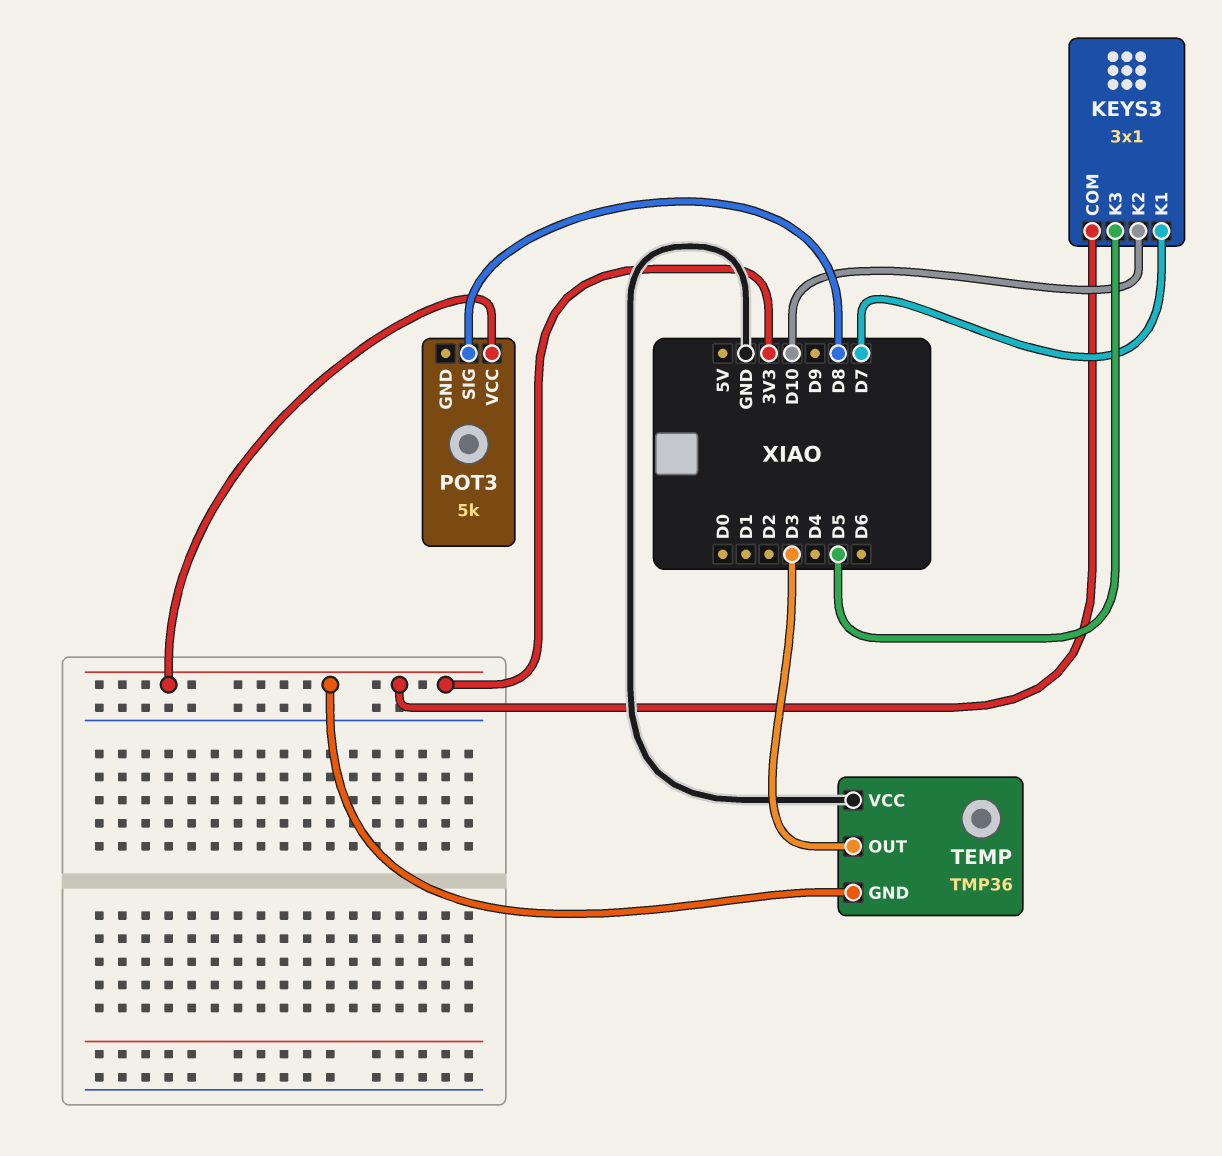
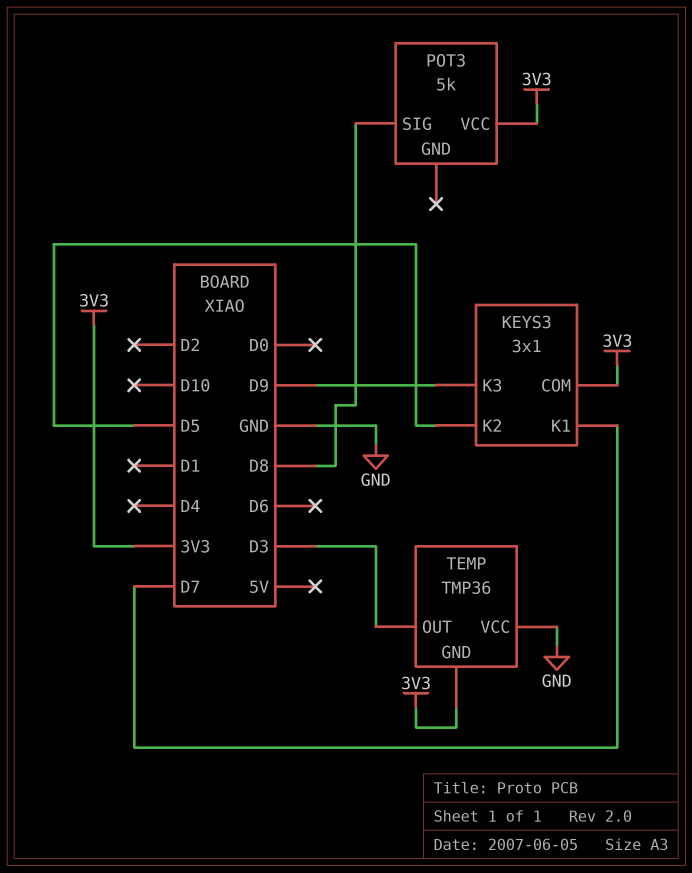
KEYS3 pin K2: D10 -> D5
KEYS3 pin K3: D5 -> D9

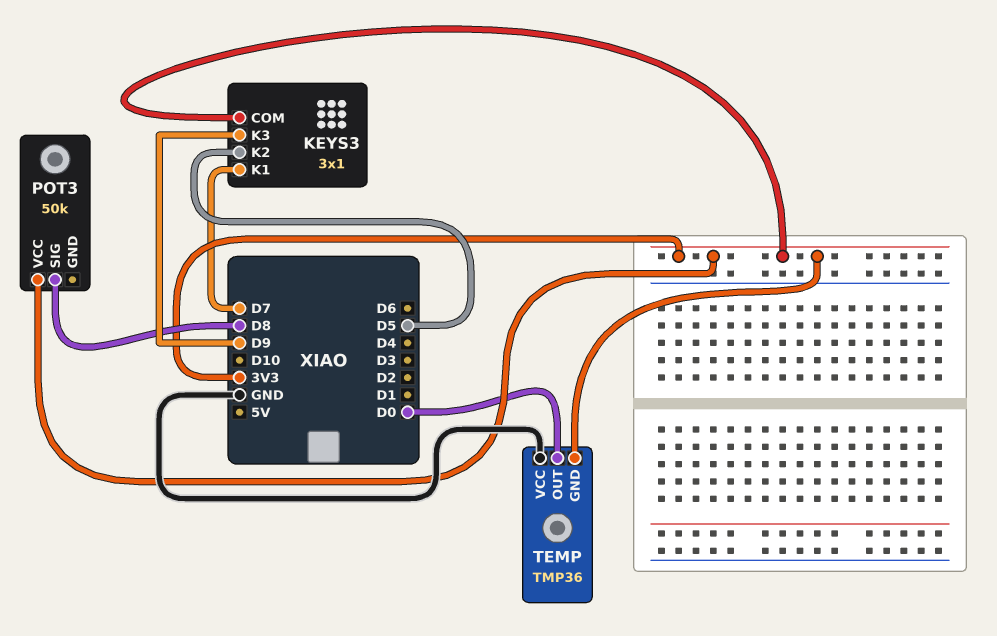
POT3: 5k -> 50k
TEMP pin OUT: D3 -> D0

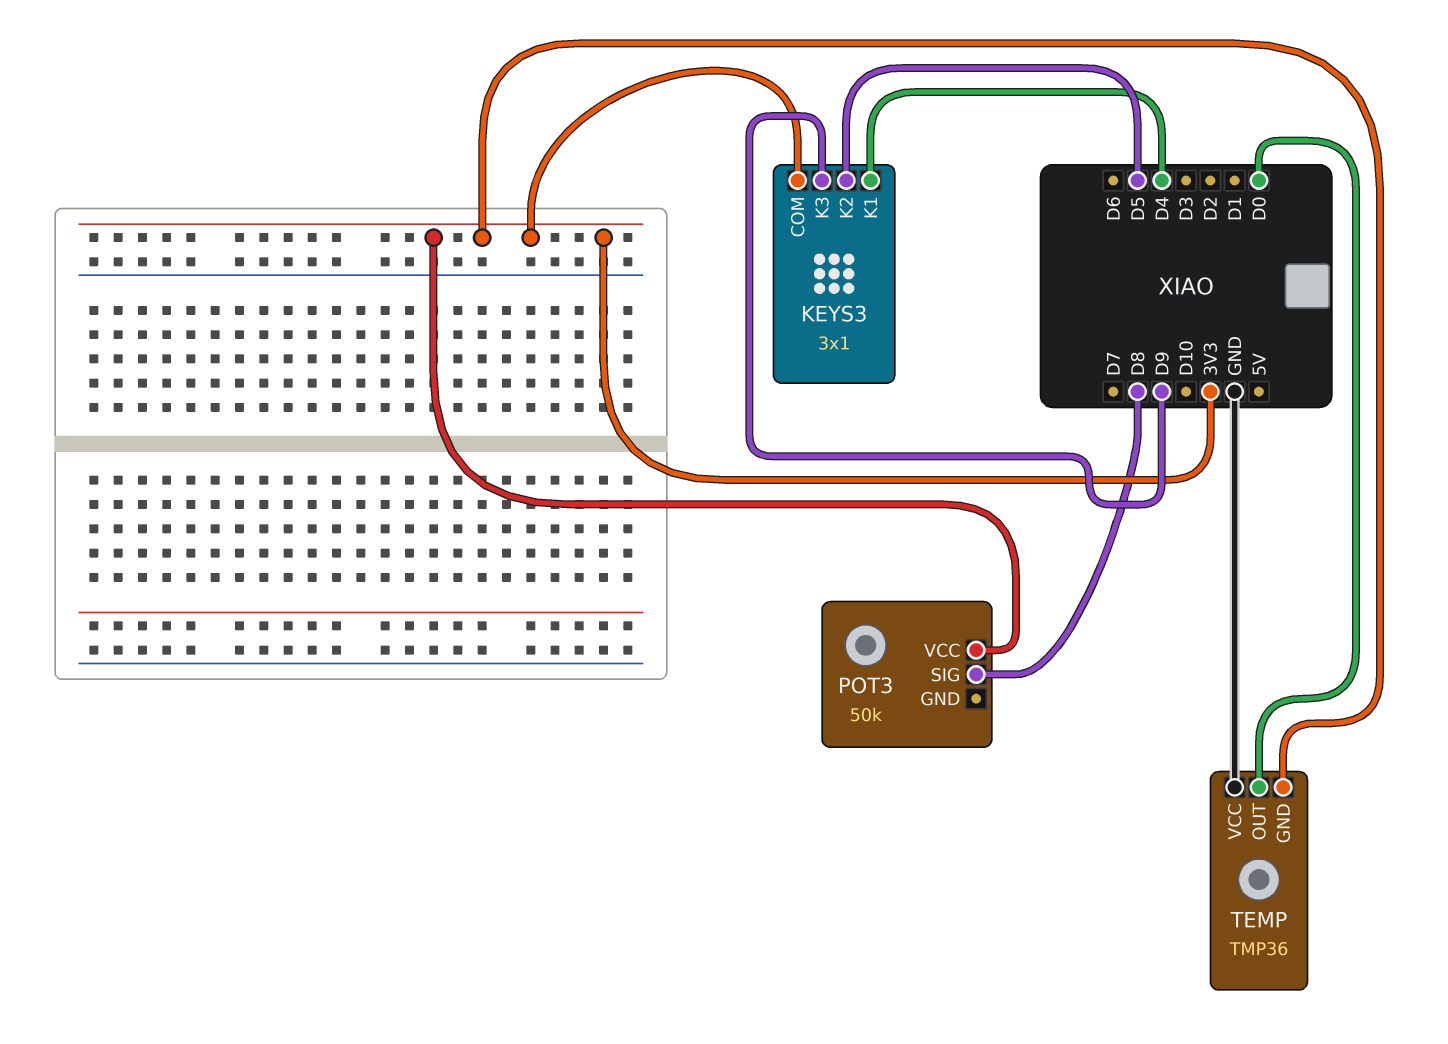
KEYS3 pin K1: D7 -> D4

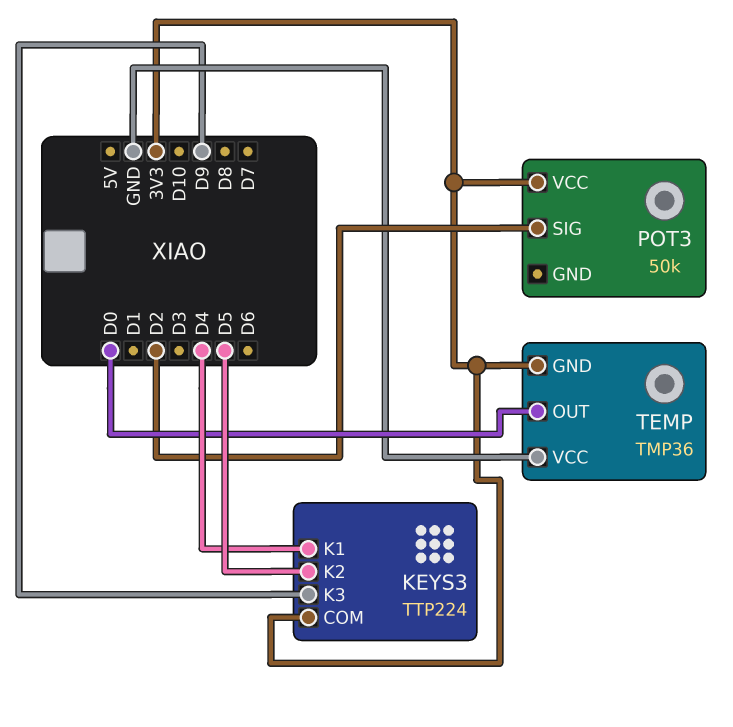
KEYS3: 3x1 -> TTP224
POT3 pin SIG: D8 -> D2

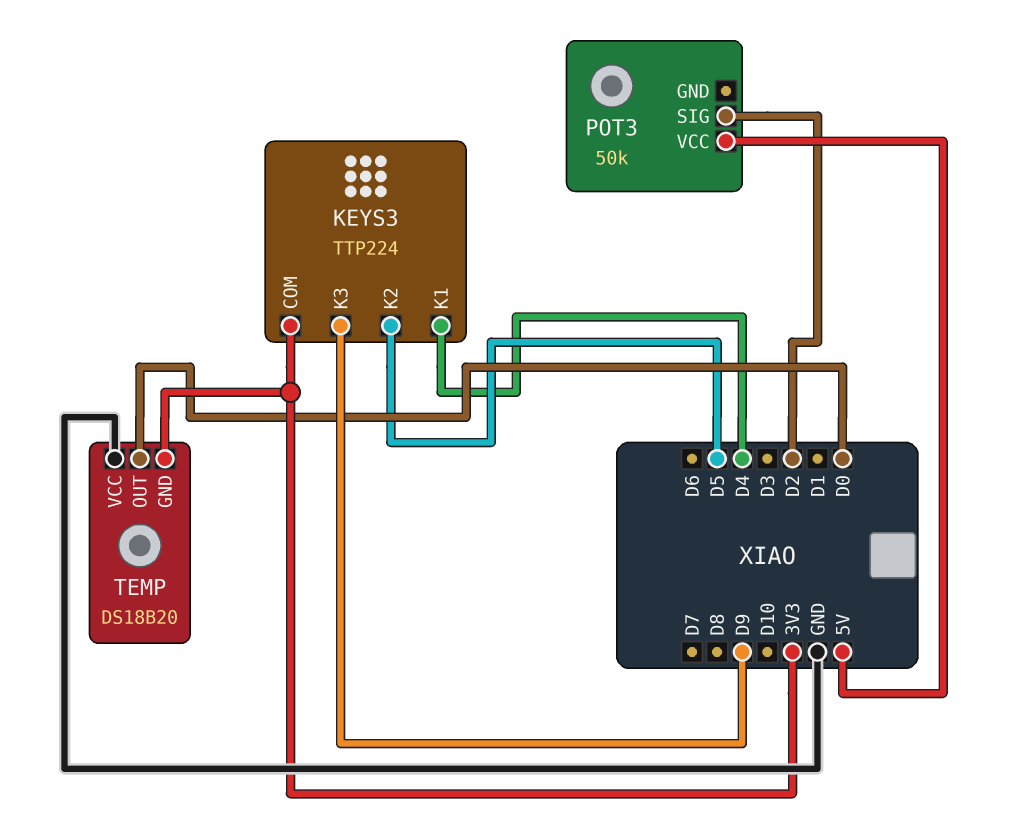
POT3 pin VCC: 3V3 -> 5V
TEMP: TMP36 -> DS18B20

